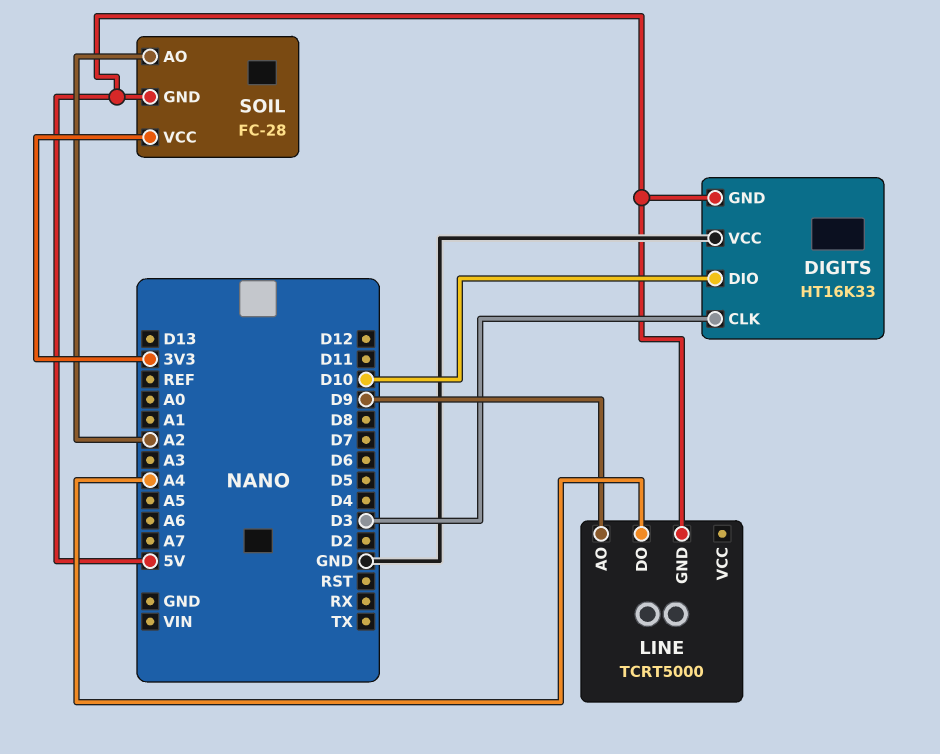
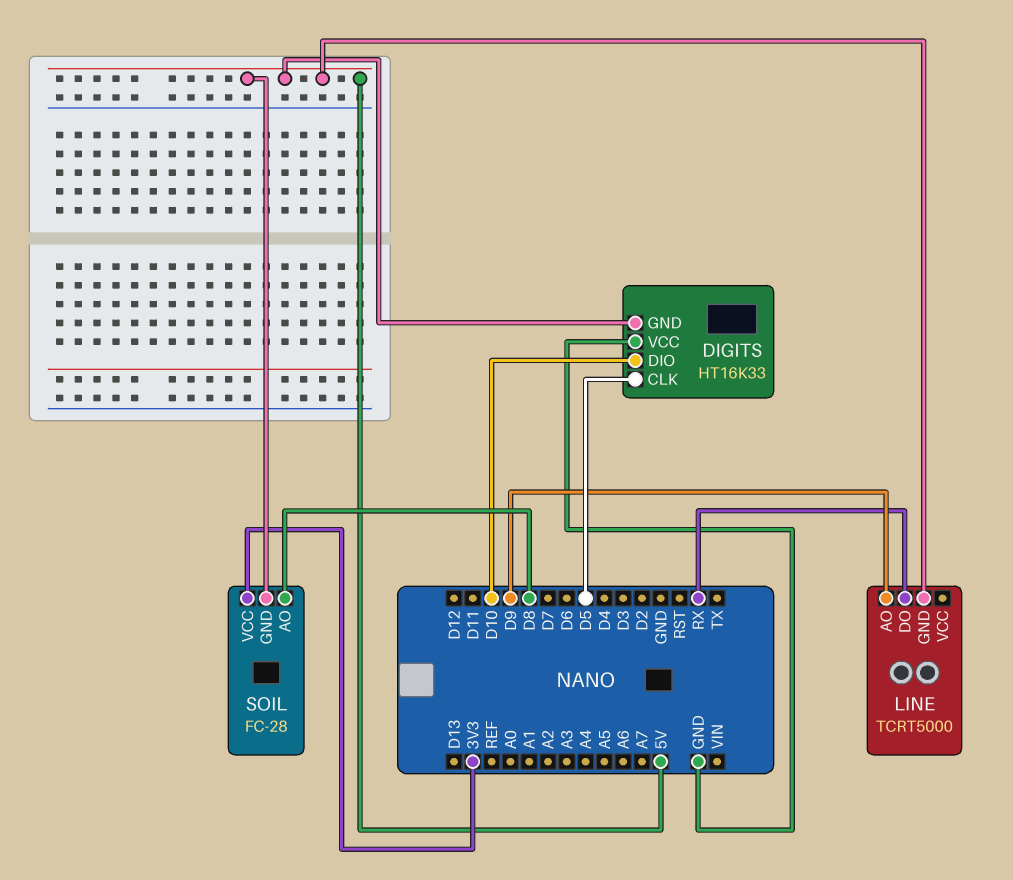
DIGITS pin CLK: D3 -> D5
LINE pin DO: A4 -> RX
SOIL pin AO: A2 -> D8

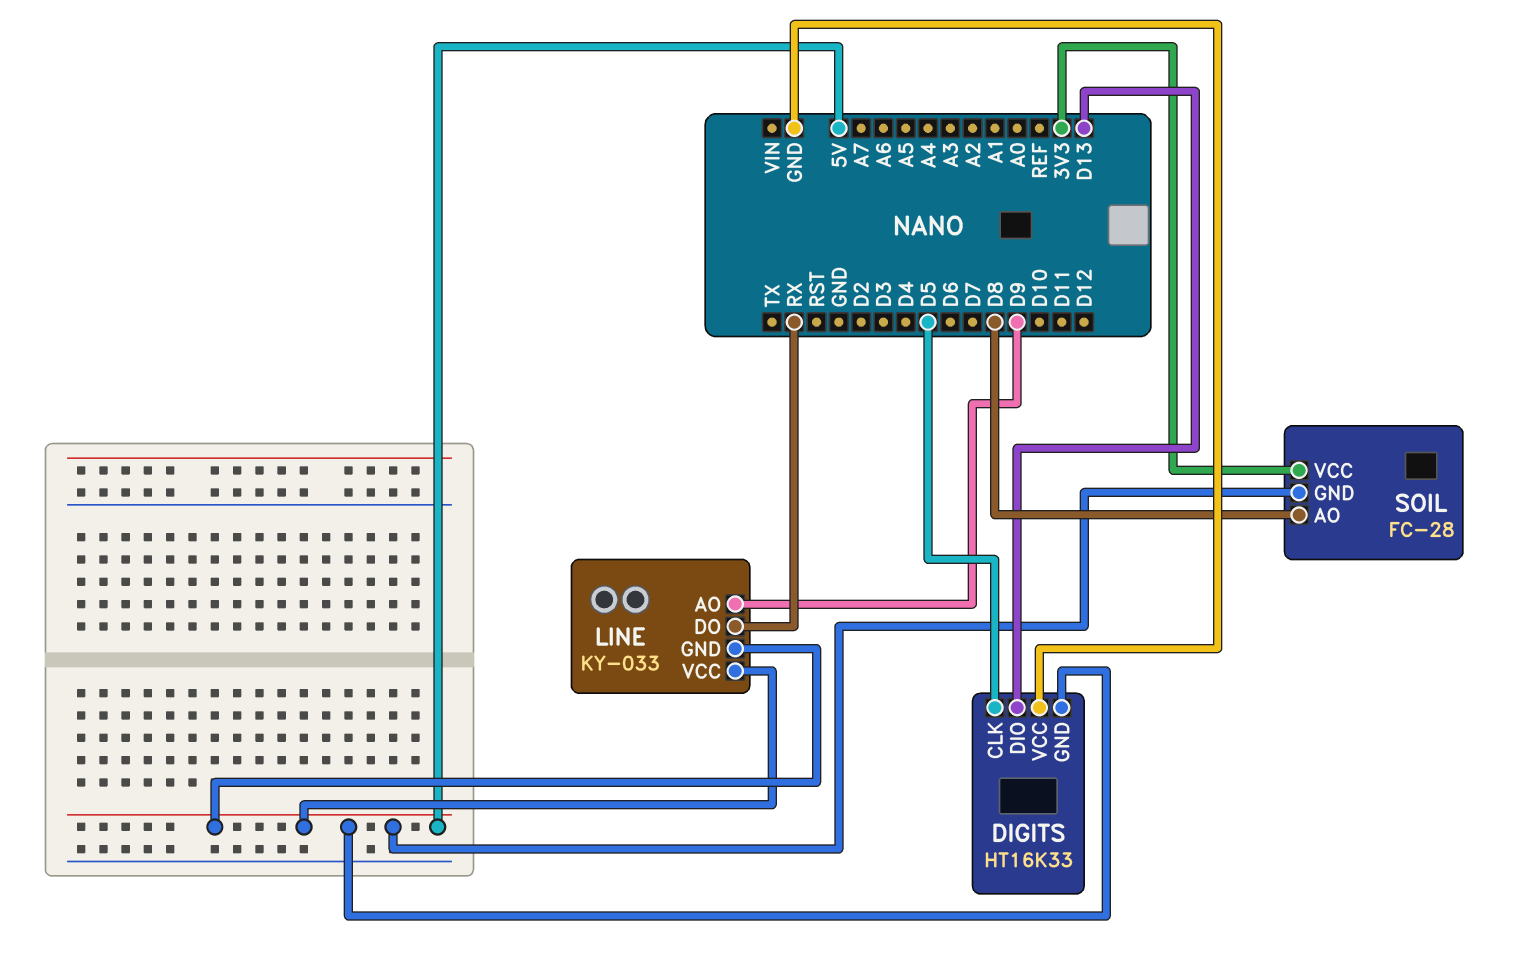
DIGITS pin DIO: D10 -> D13
LINE: TCRT5000 -> KY-033
LINE pin VCC: none -> 5V

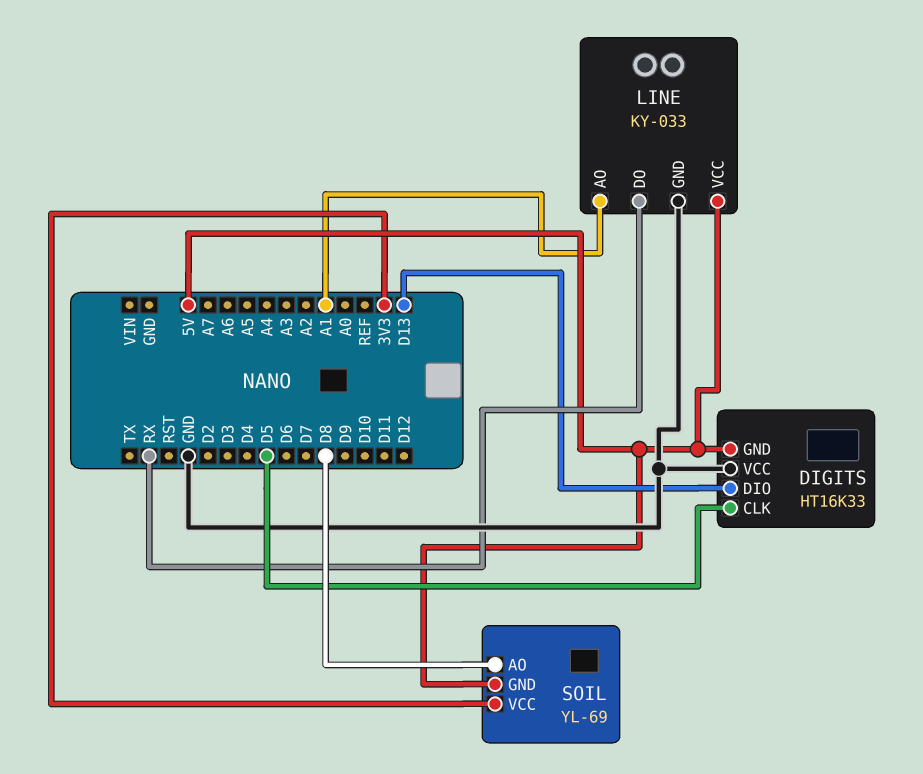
LINE pin AO: D9 -> A1
LINE pin GND: 5V -> GND
SOIL: FC-28 -> YL-69

